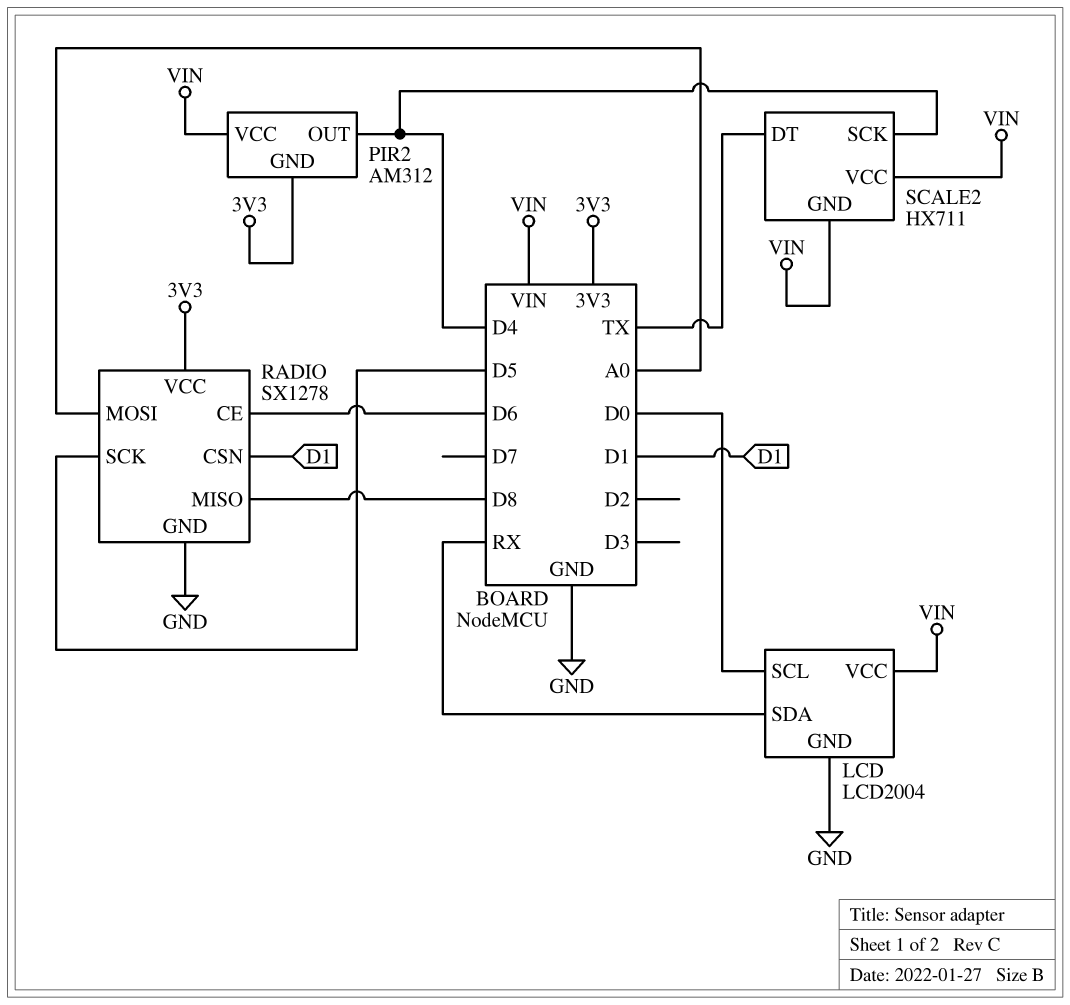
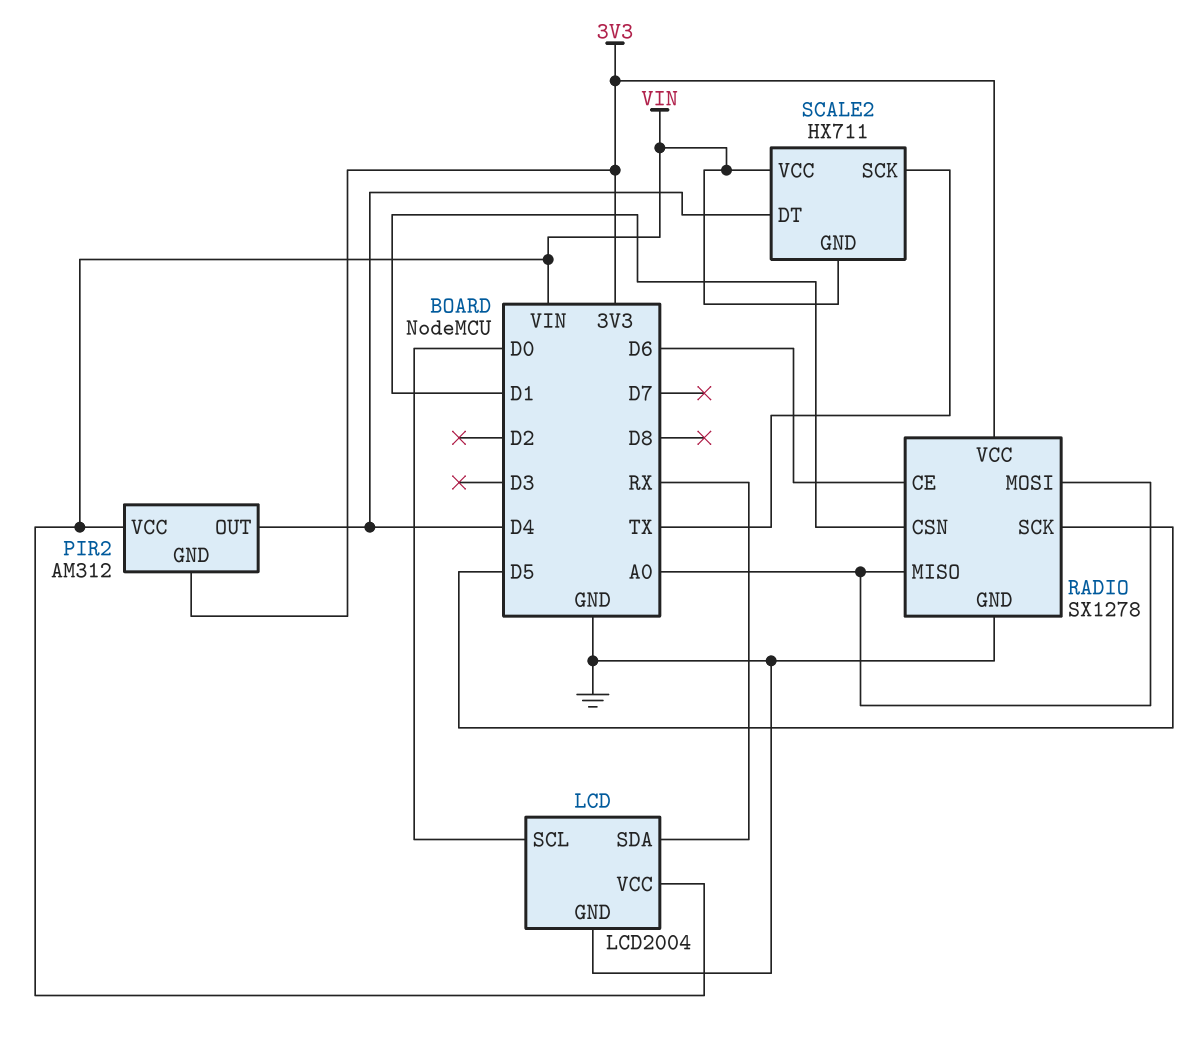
RADIO pin MISO: D8 -> A0
SCALE2 pin DT: TX -> D4
SCALE2 pin SCK: D4 -> TX

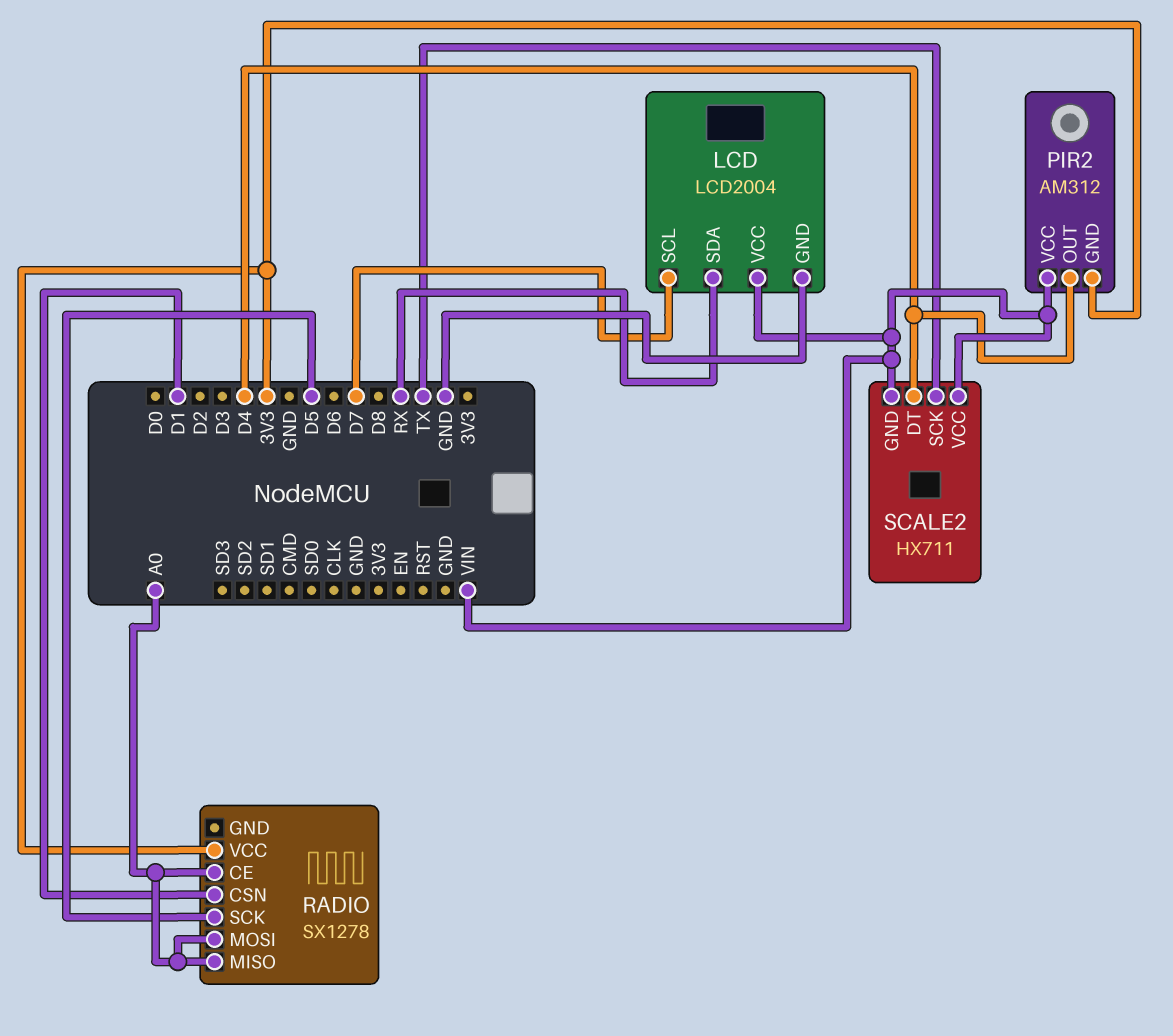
LCD pin SCL: D0 -> D7
RADIO pin CE: D6 -> A0
RADIO pin GND: GND -> none

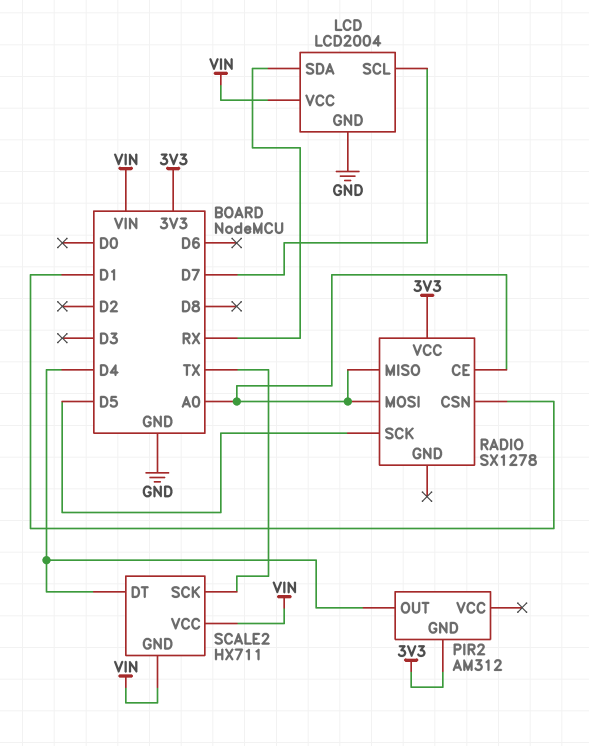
PIR2 pin VCC: VIN -> none

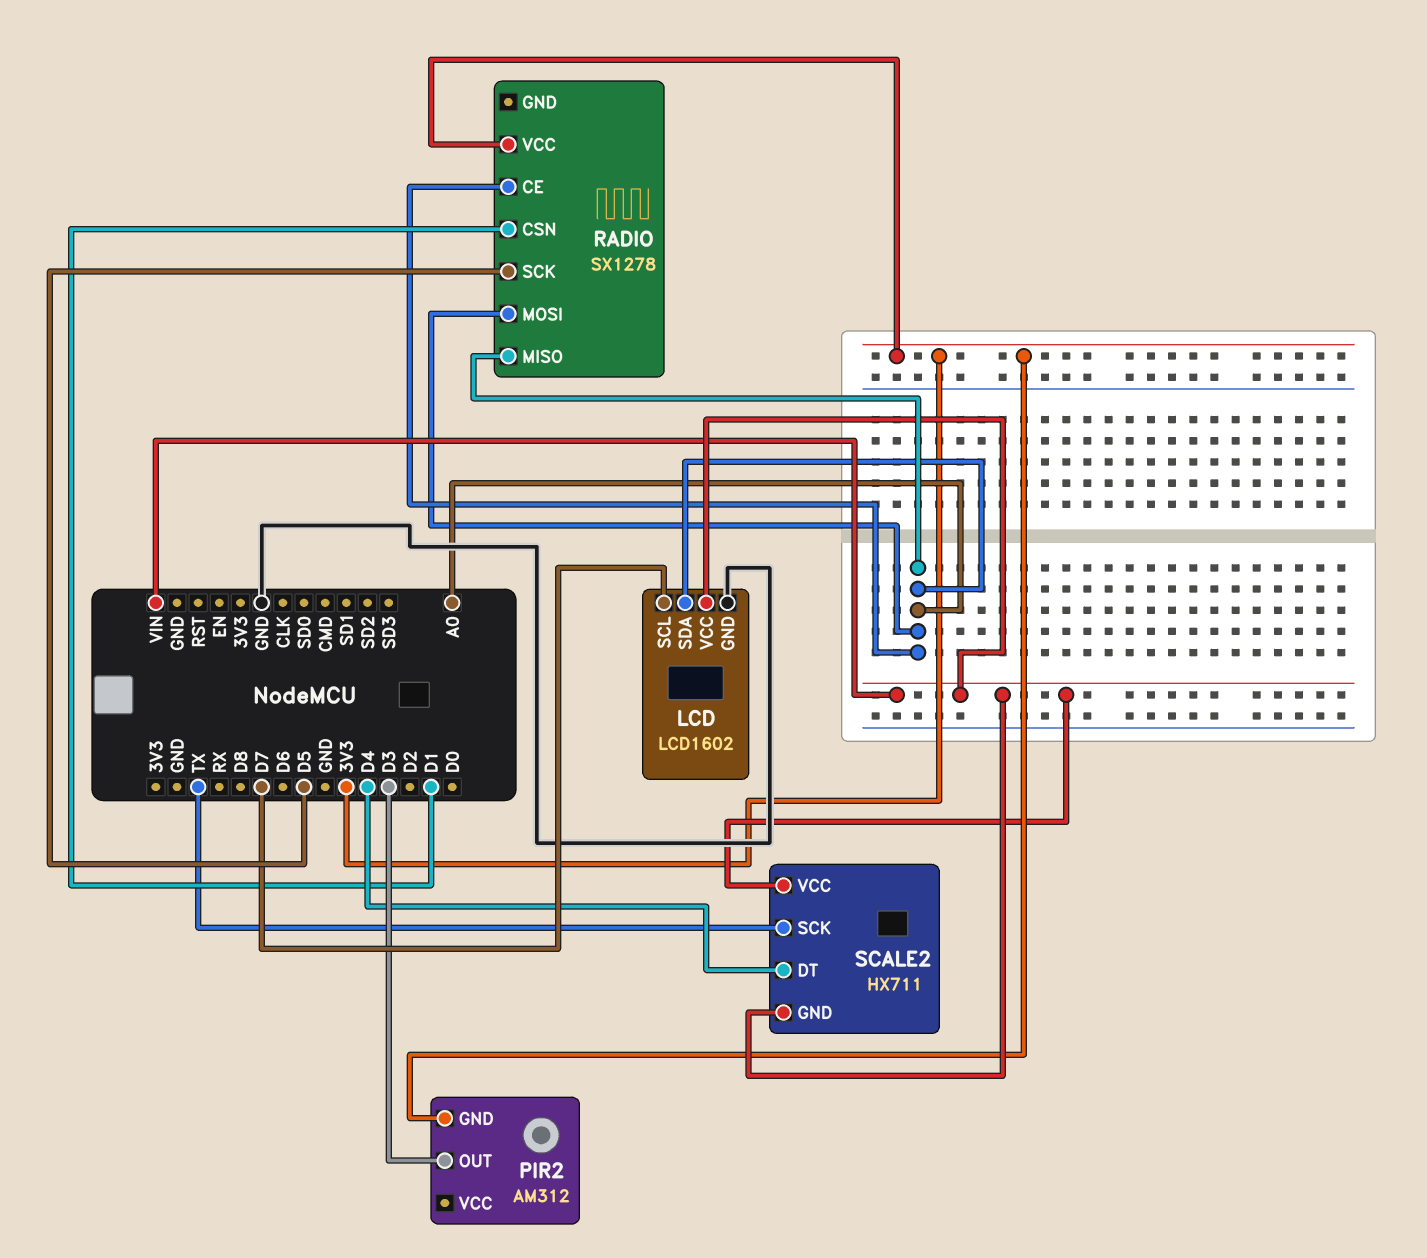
LCD: LCD2004 -> LCD1602
LCD pin SDA: RX -> A0
PIR2 pin OUT: D4 -> D3

